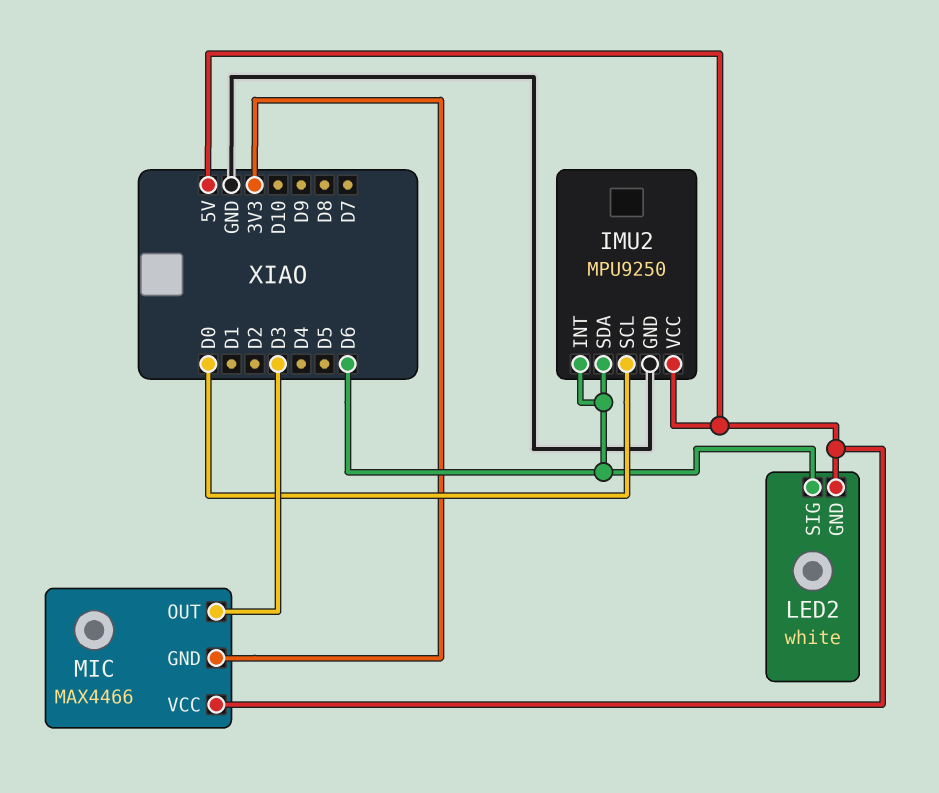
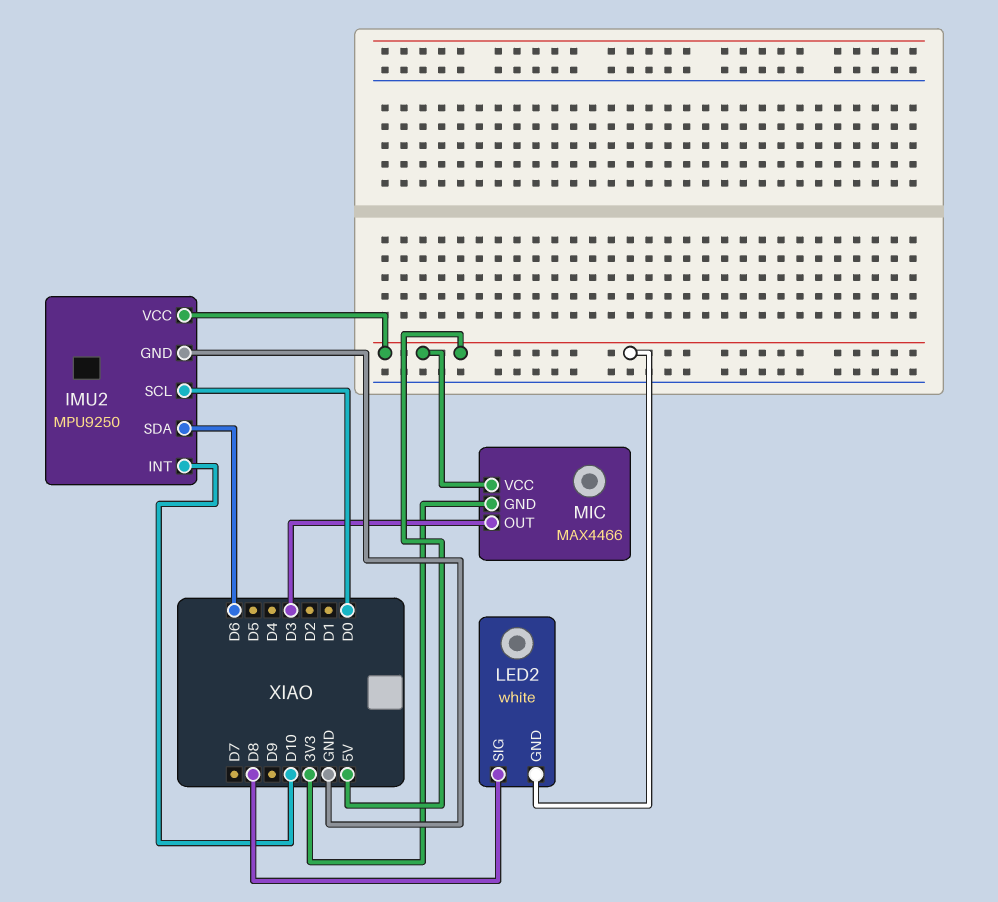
IMU2 pin INT: D6 -> D10
LED2 pin SIG: D6 -> D8

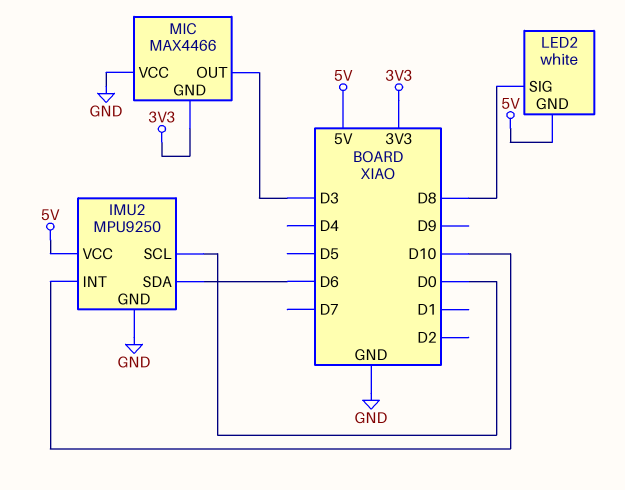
MIC pin VCC: 5V -> GND

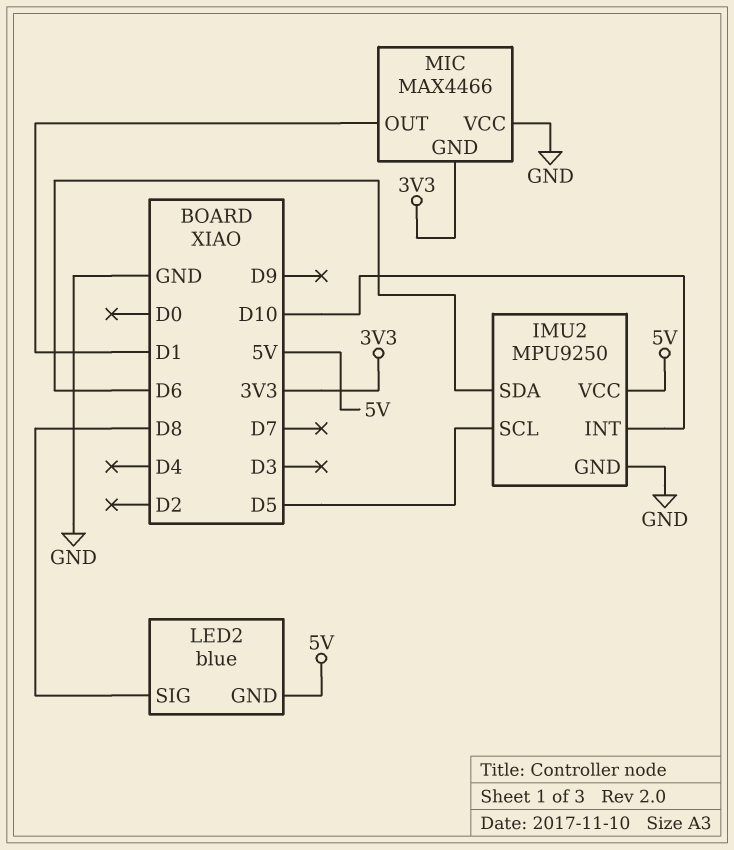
IMU2 pin SCL: D0 -> D5
LED2: white -> blue
MIC pin OUT: D3 -> D1

